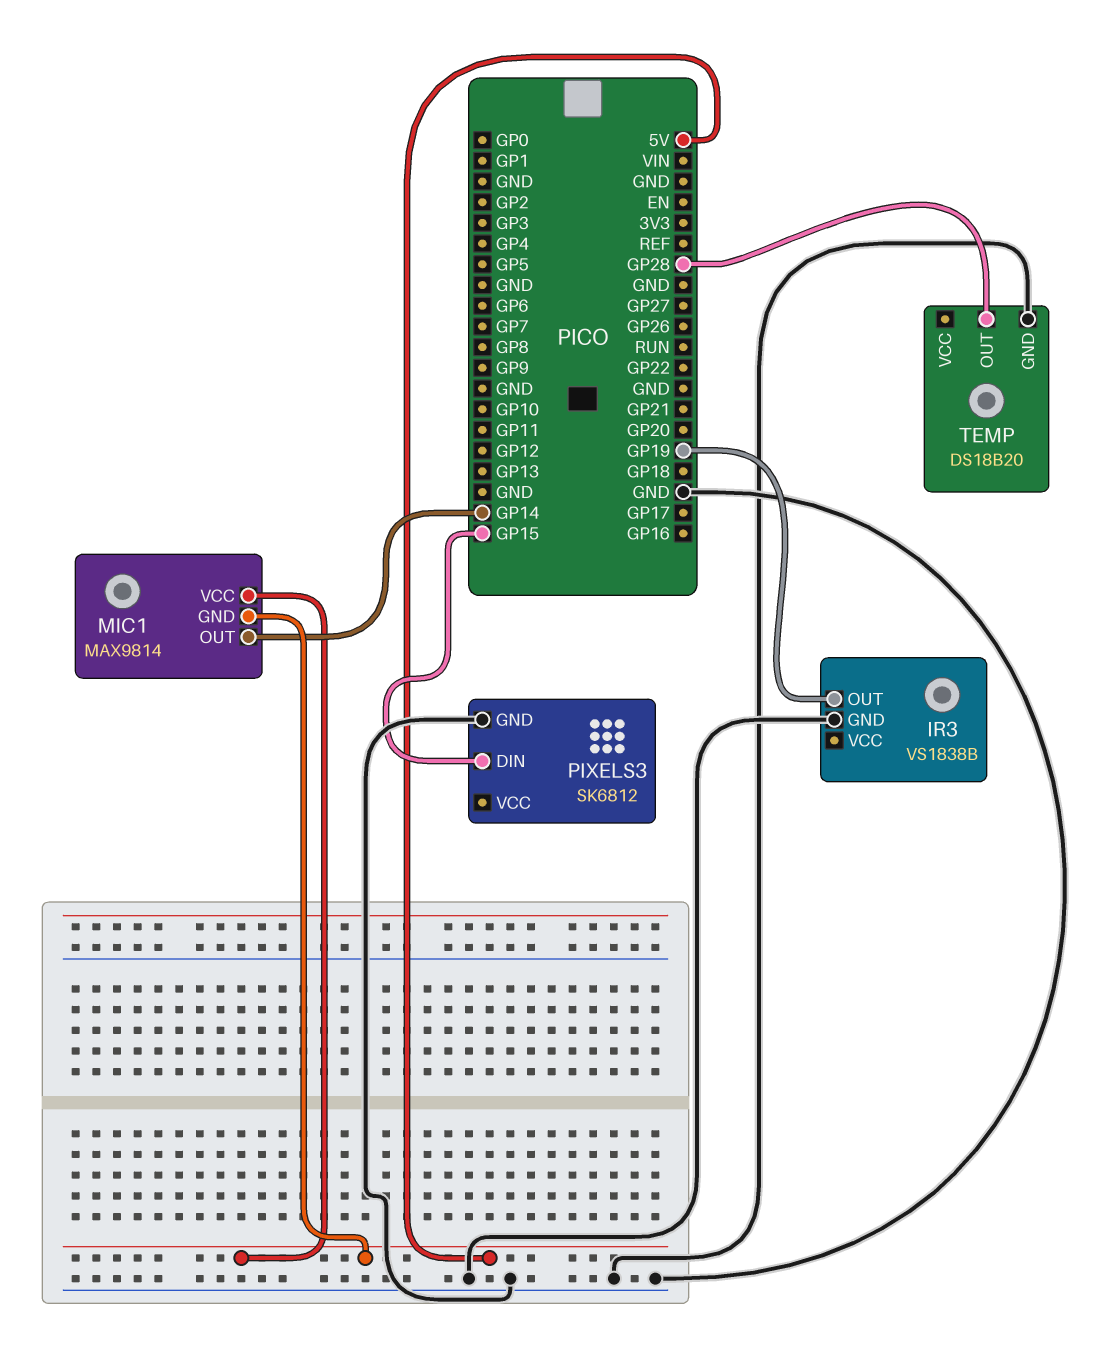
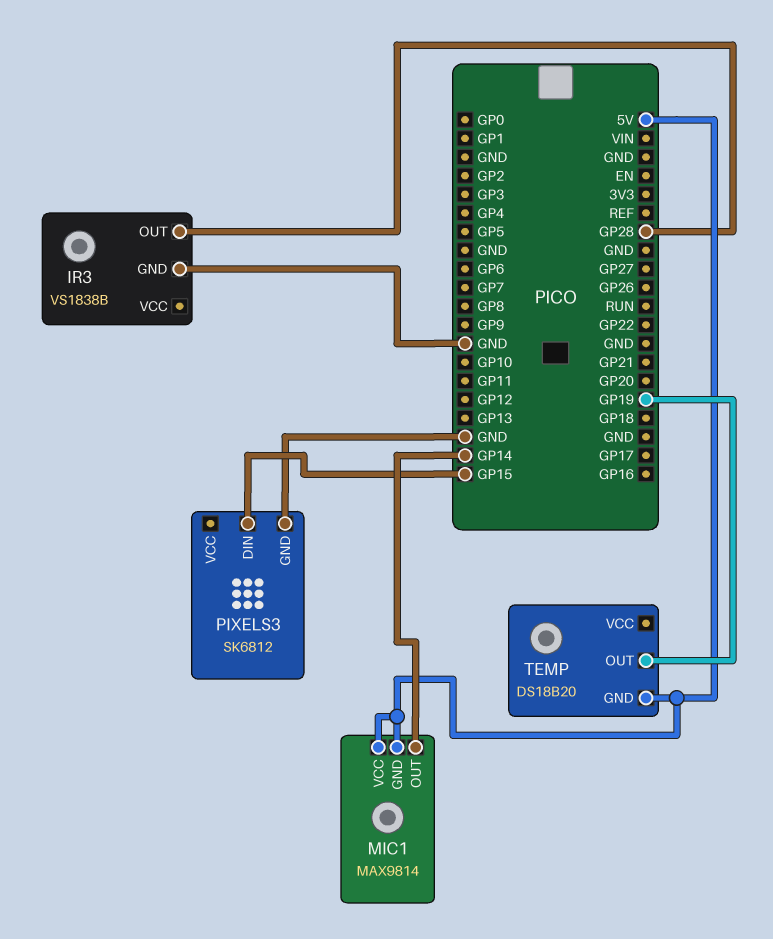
IR3 pin OUT: GP19 -> GP28
TEMP pin GND: GND -> 5V
TEMP pin OUT: GP28 -> GP19

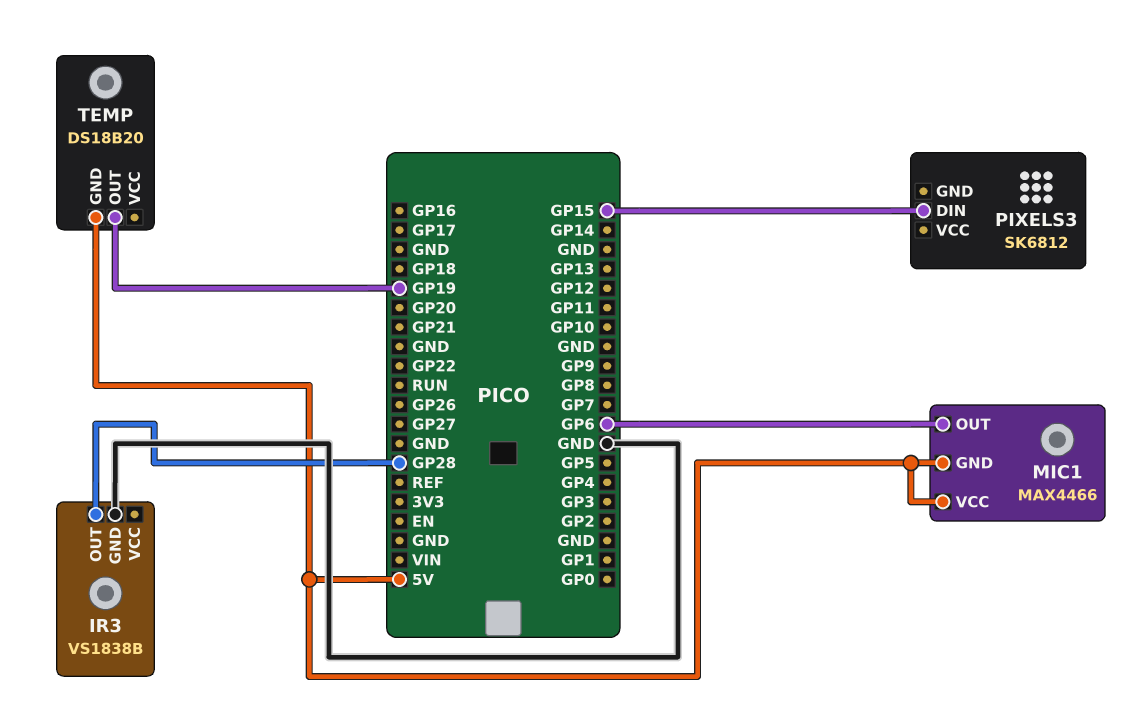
MIC1: MAX9814 -> MAX4466
MIC1 pin OUT: GP14 -> GP6
PIXELS3 pin GND: GND -> none

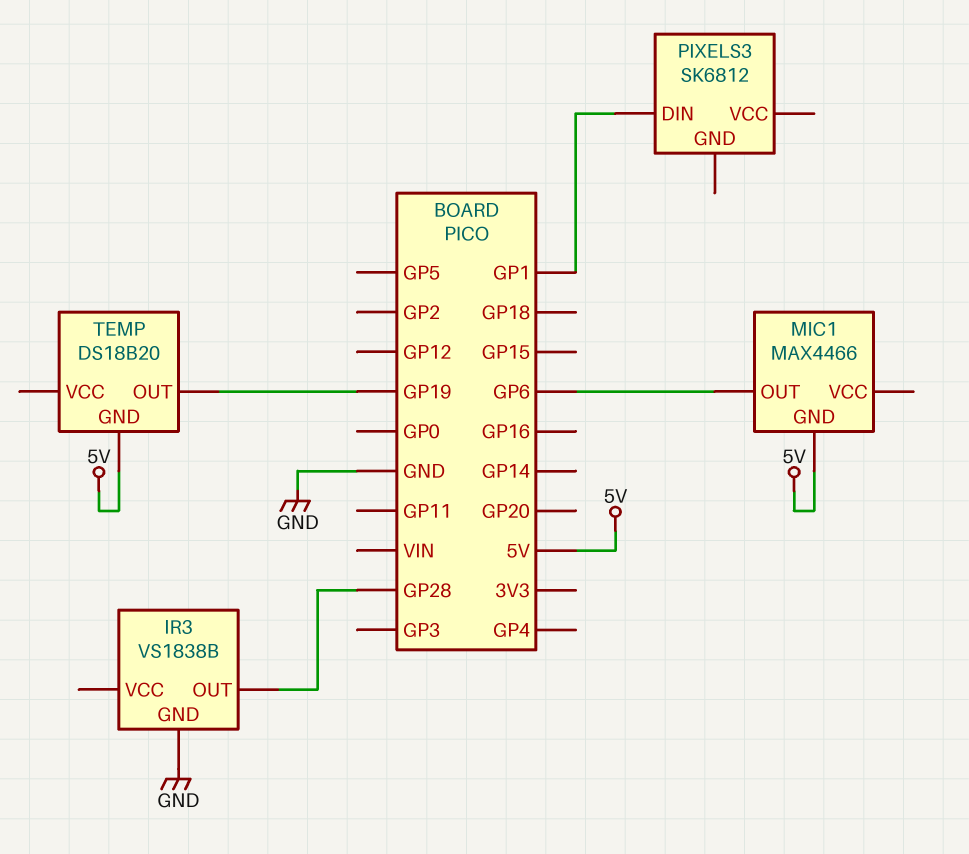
MIC1 pin VCC: 5V -> none
PIXELS3 pin DIN: GP15 -> GP1

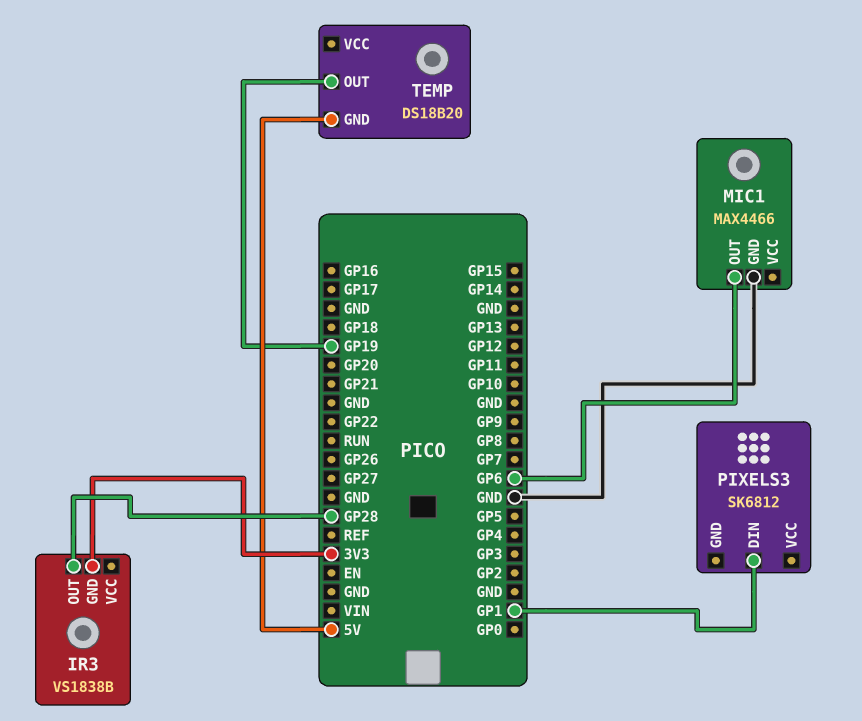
IR3 pin GND: GND -> 3V3
MIC1 pin GND: 5V -> GND

